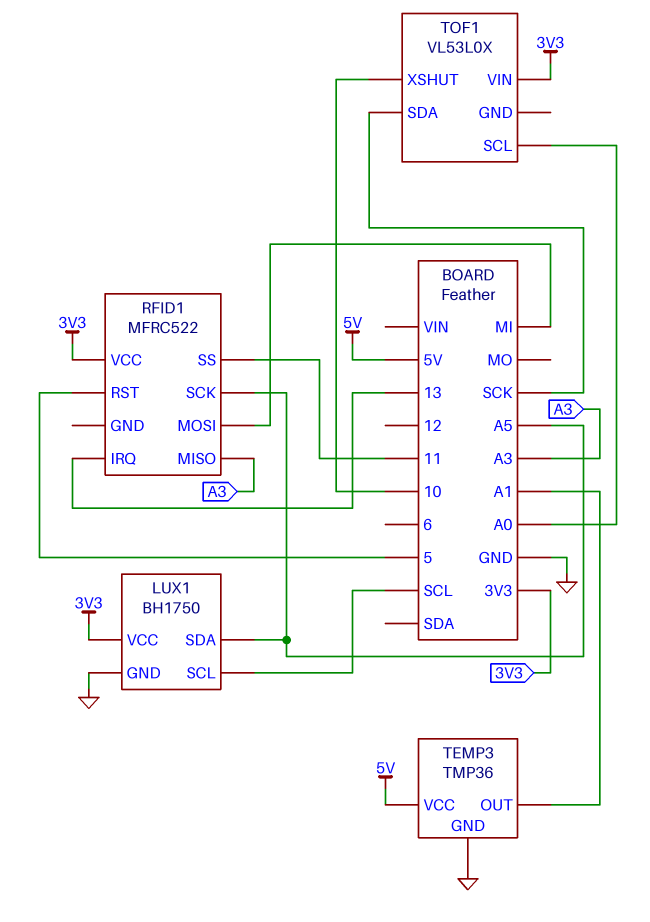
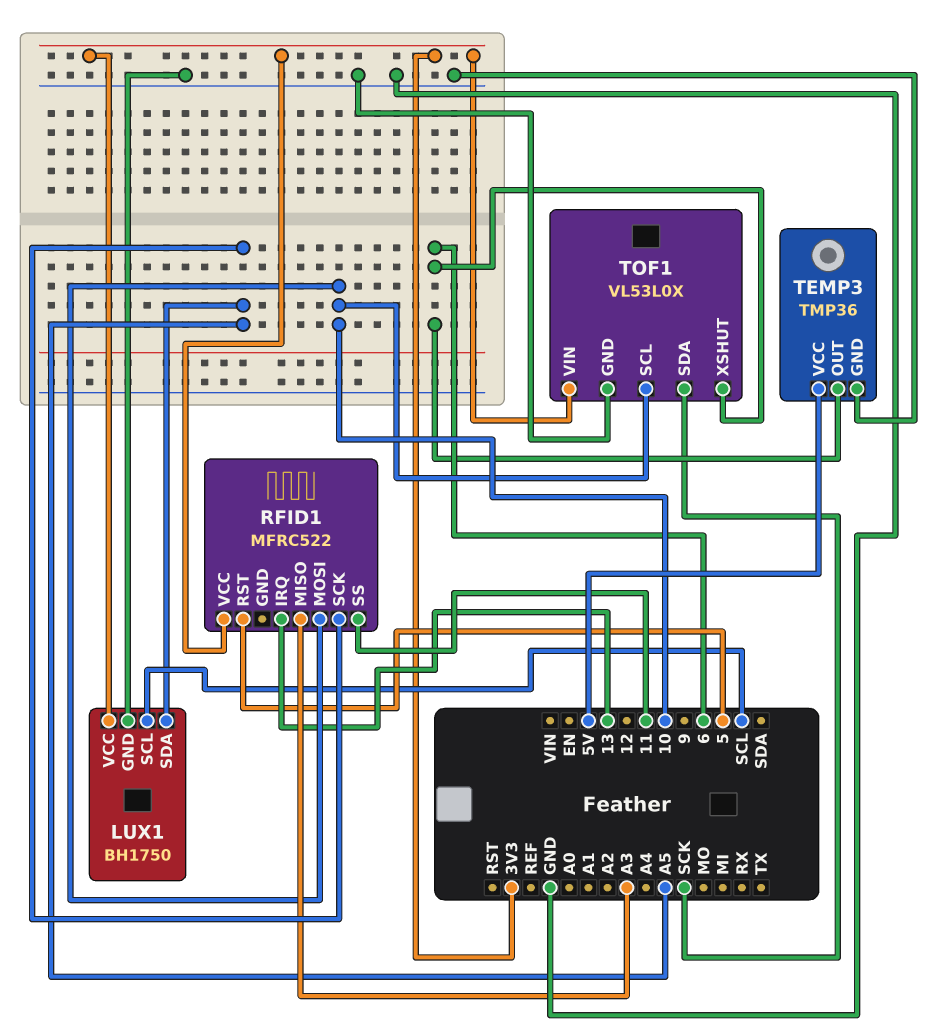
RFID1 pin MOSI: MI -> 10
TEMP3 pin OUT: A1 -> 6
TOF1 pin GND: none -> GND
TOF1 pin SCL: A0 -> 10
TOF1 pin XSHUT: 10 -> 6

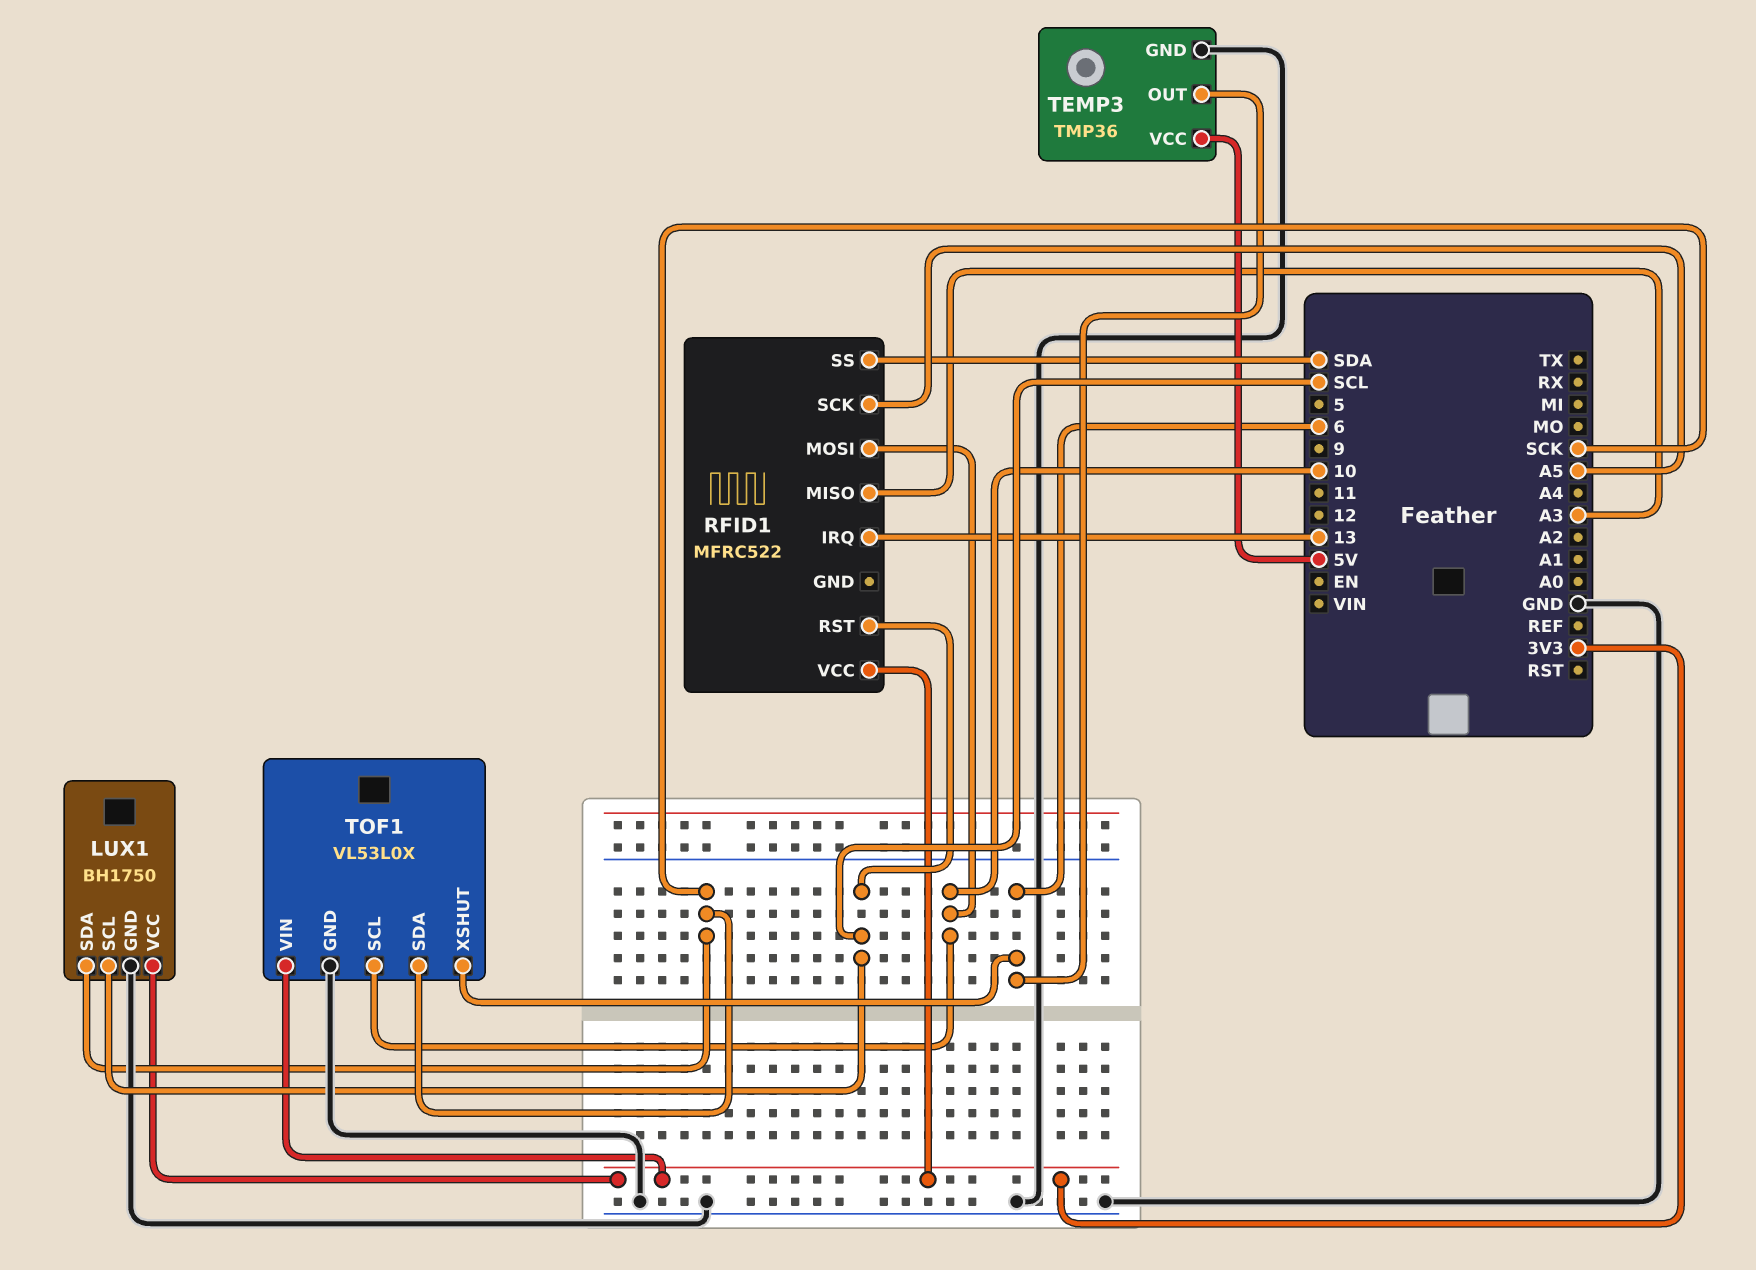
LUX1 pin SDA: A5 -> SCK
RFID1 pin RST: 5 -> SCL
RFID1 pin SS: 11 -> SDA

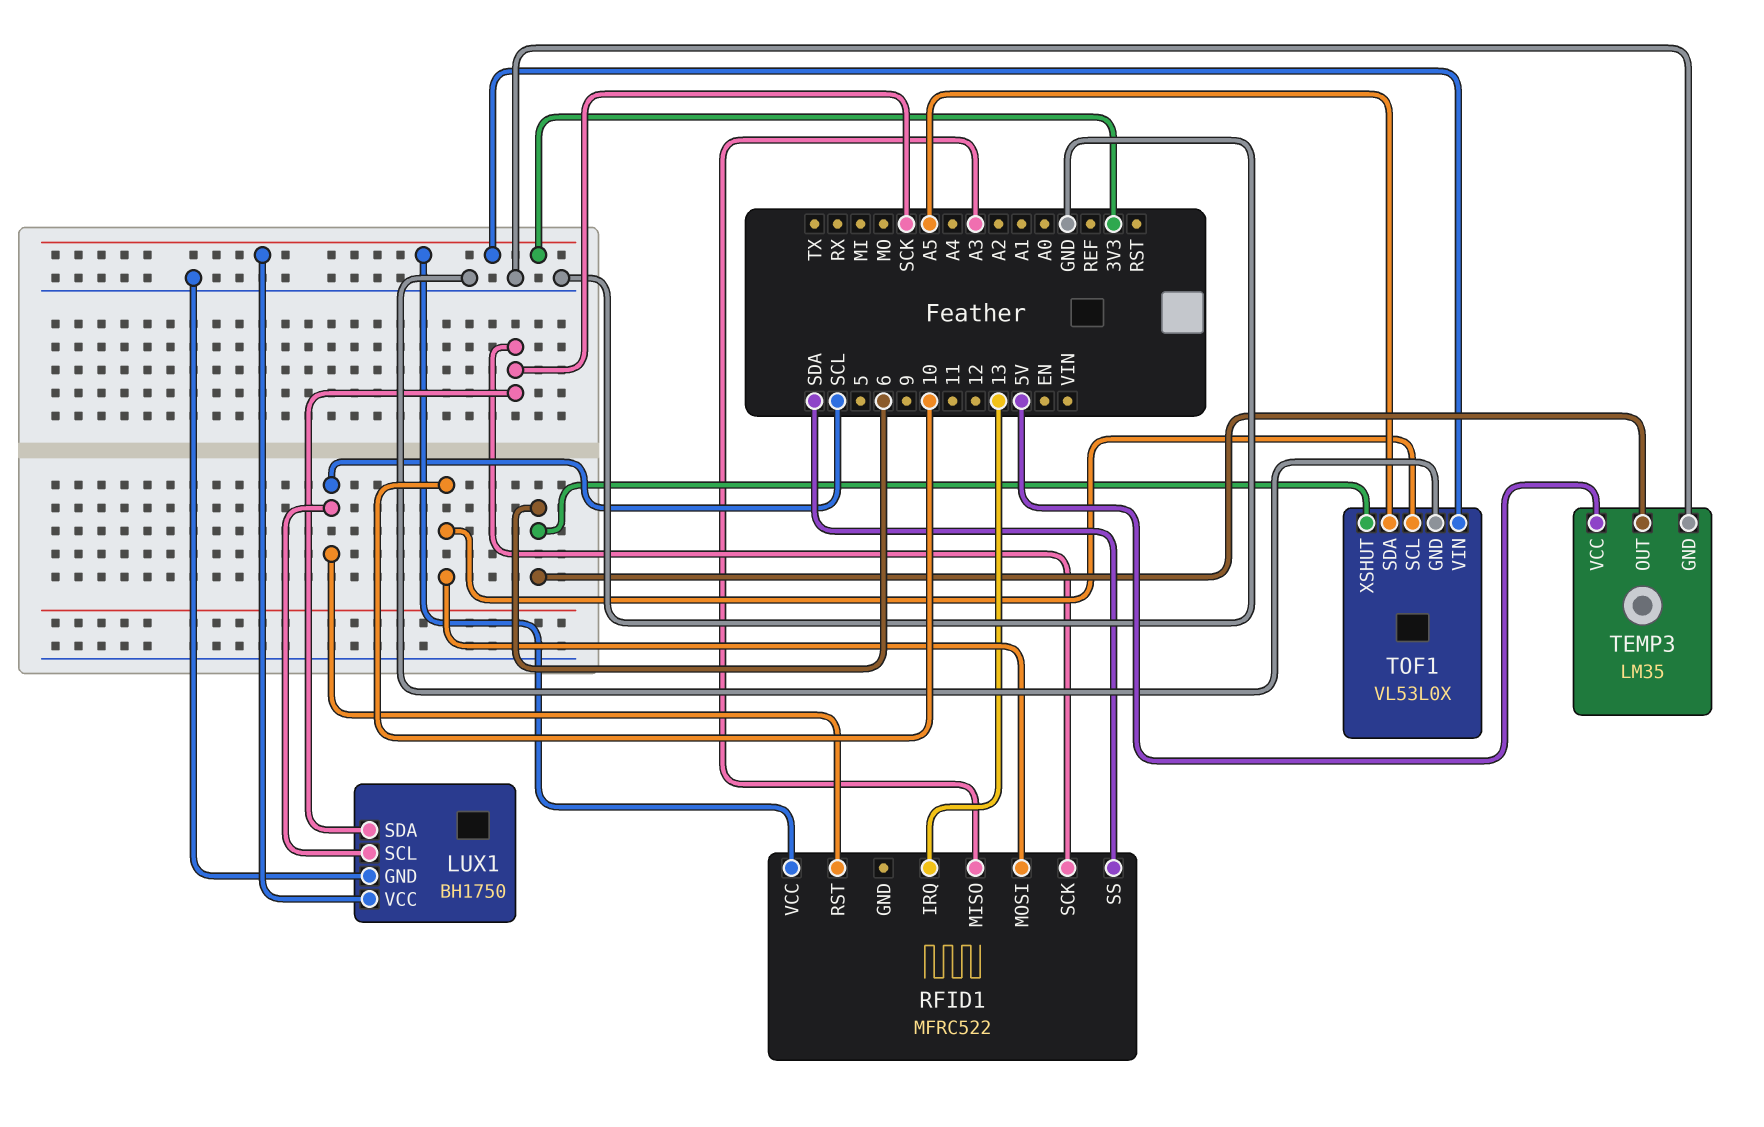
RFID1 pin SCK: A5 -> SCK
TEMP3: TMP36 -> LM35
TOF1 pin SDA: SCK -> A5

